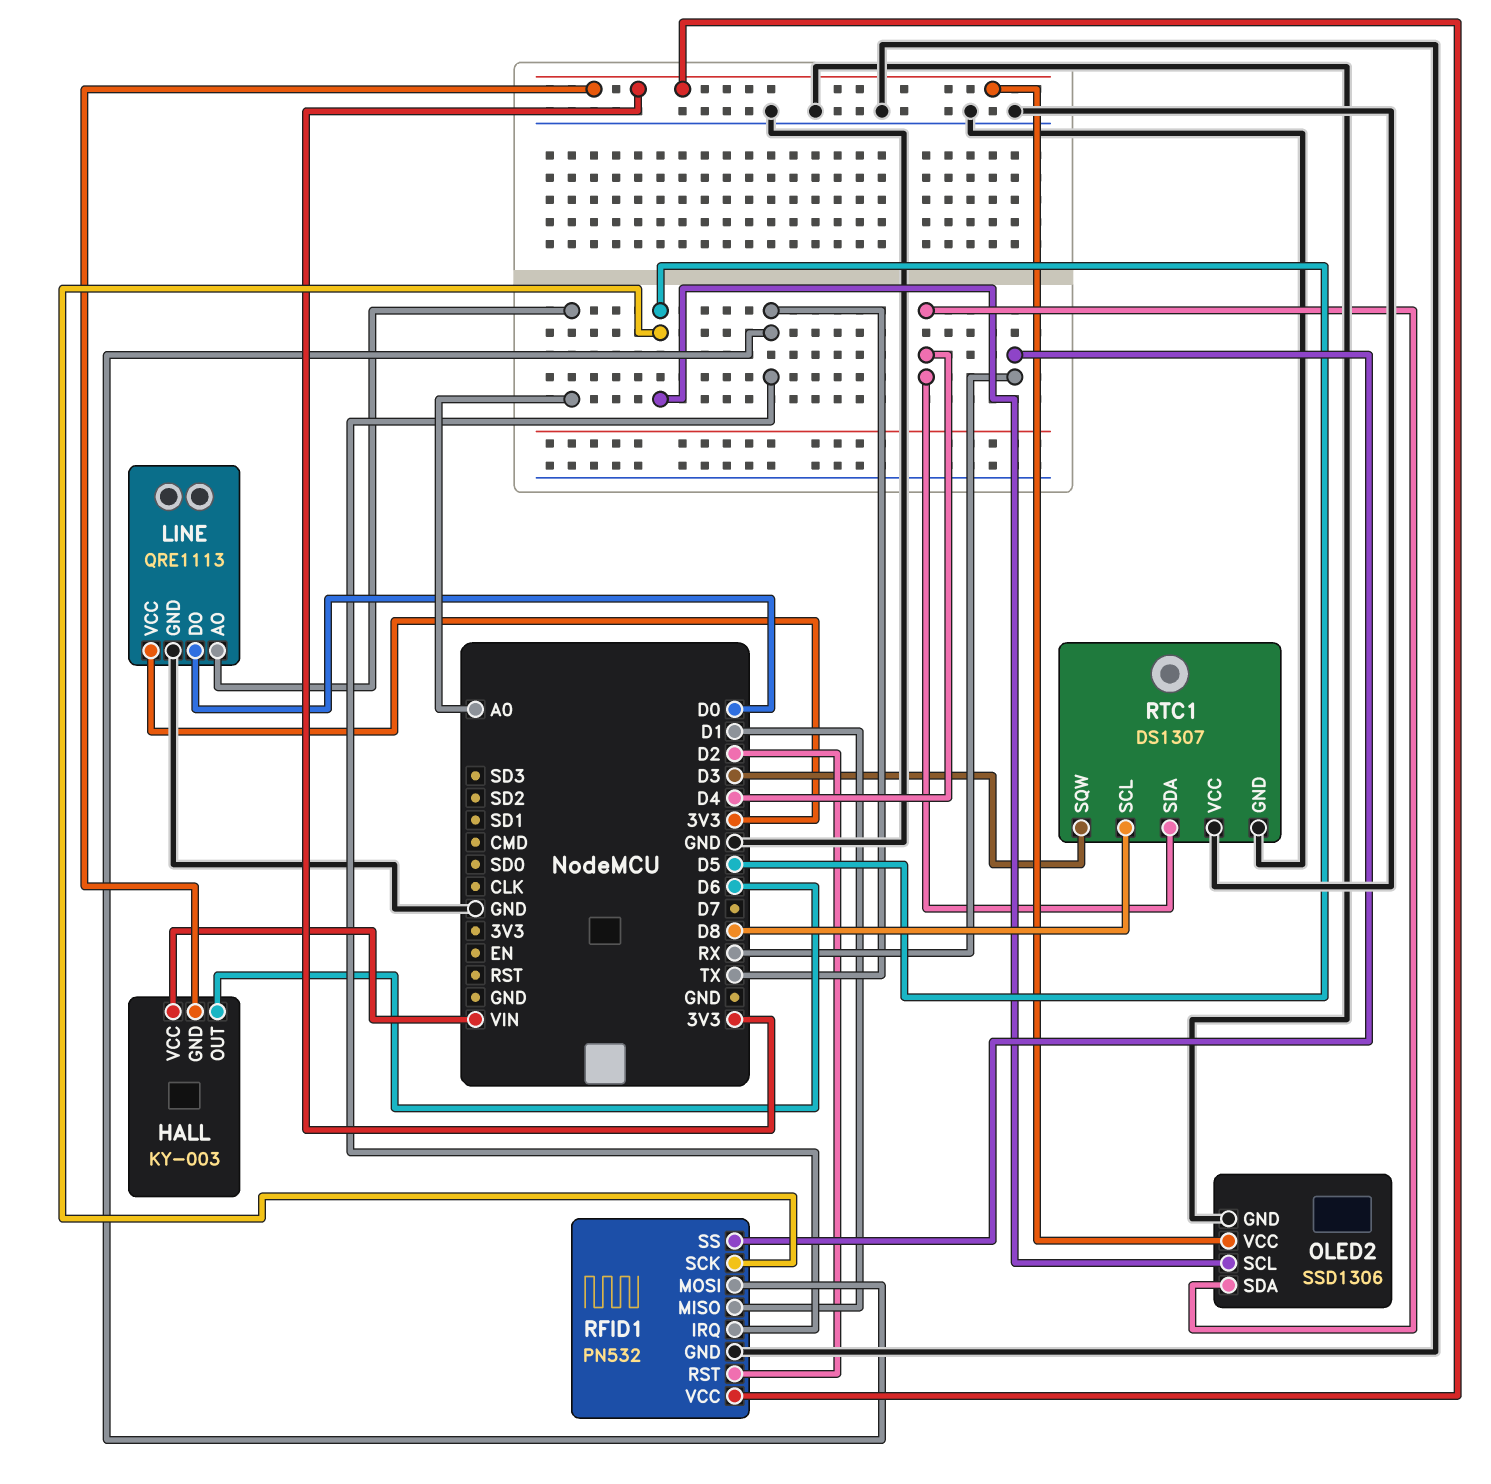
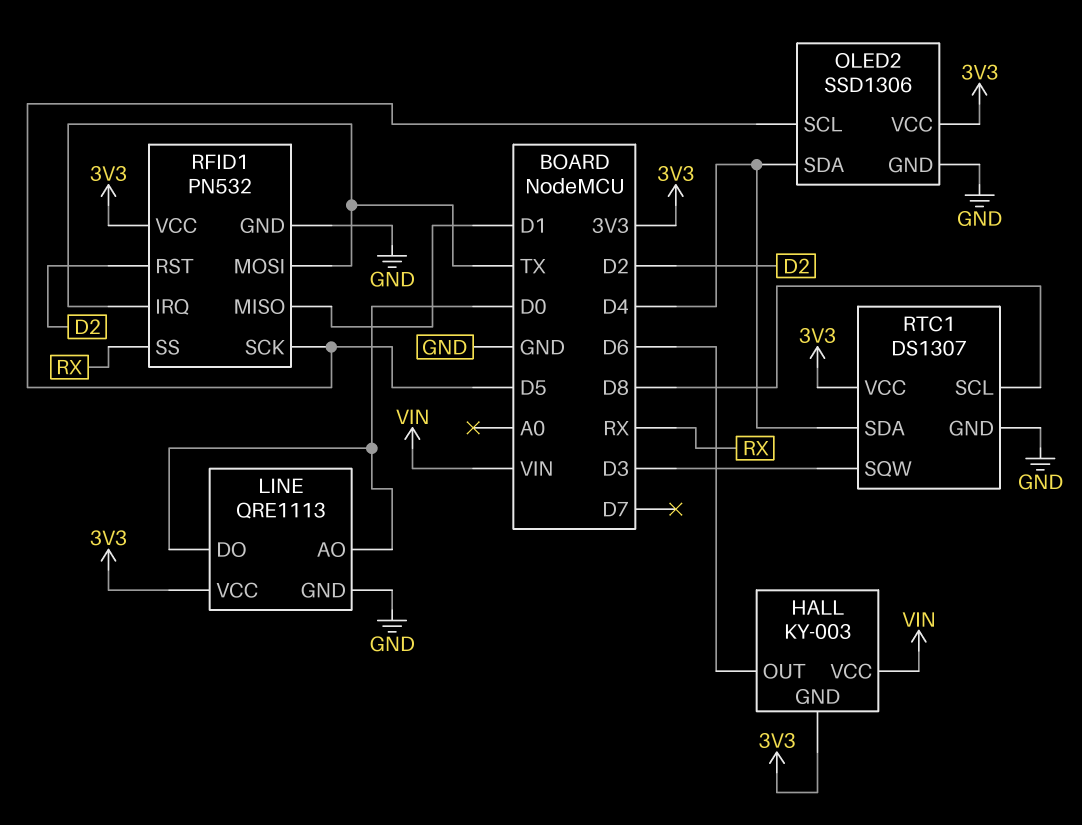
LINE pin AO: A0 -> D0
RTC1 pin VCC: GND -> 3V3

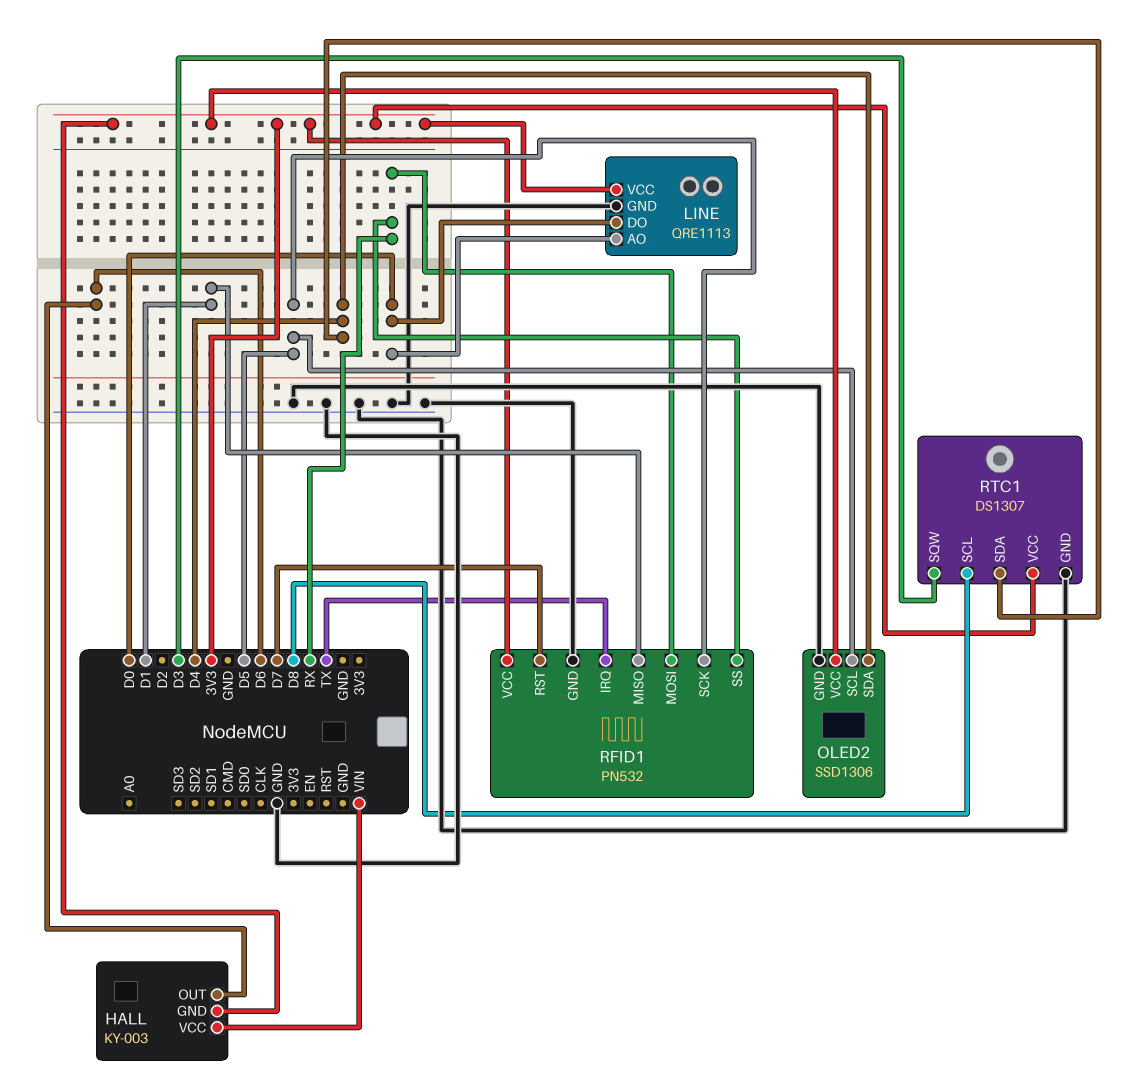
RFID1 pin MOSI: TX -> RX
RFID1 pin RST: D2 -> D7

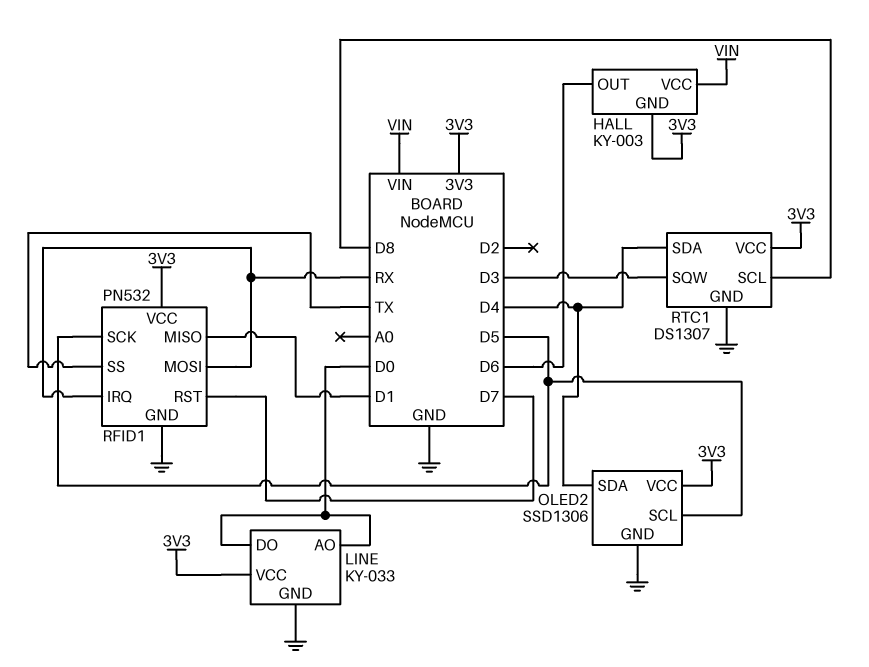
LINE: QRE1113 -> KY-033
RFID1 pin IRQ: TX -> RX
RFID1 pin SS: RX -> TX

